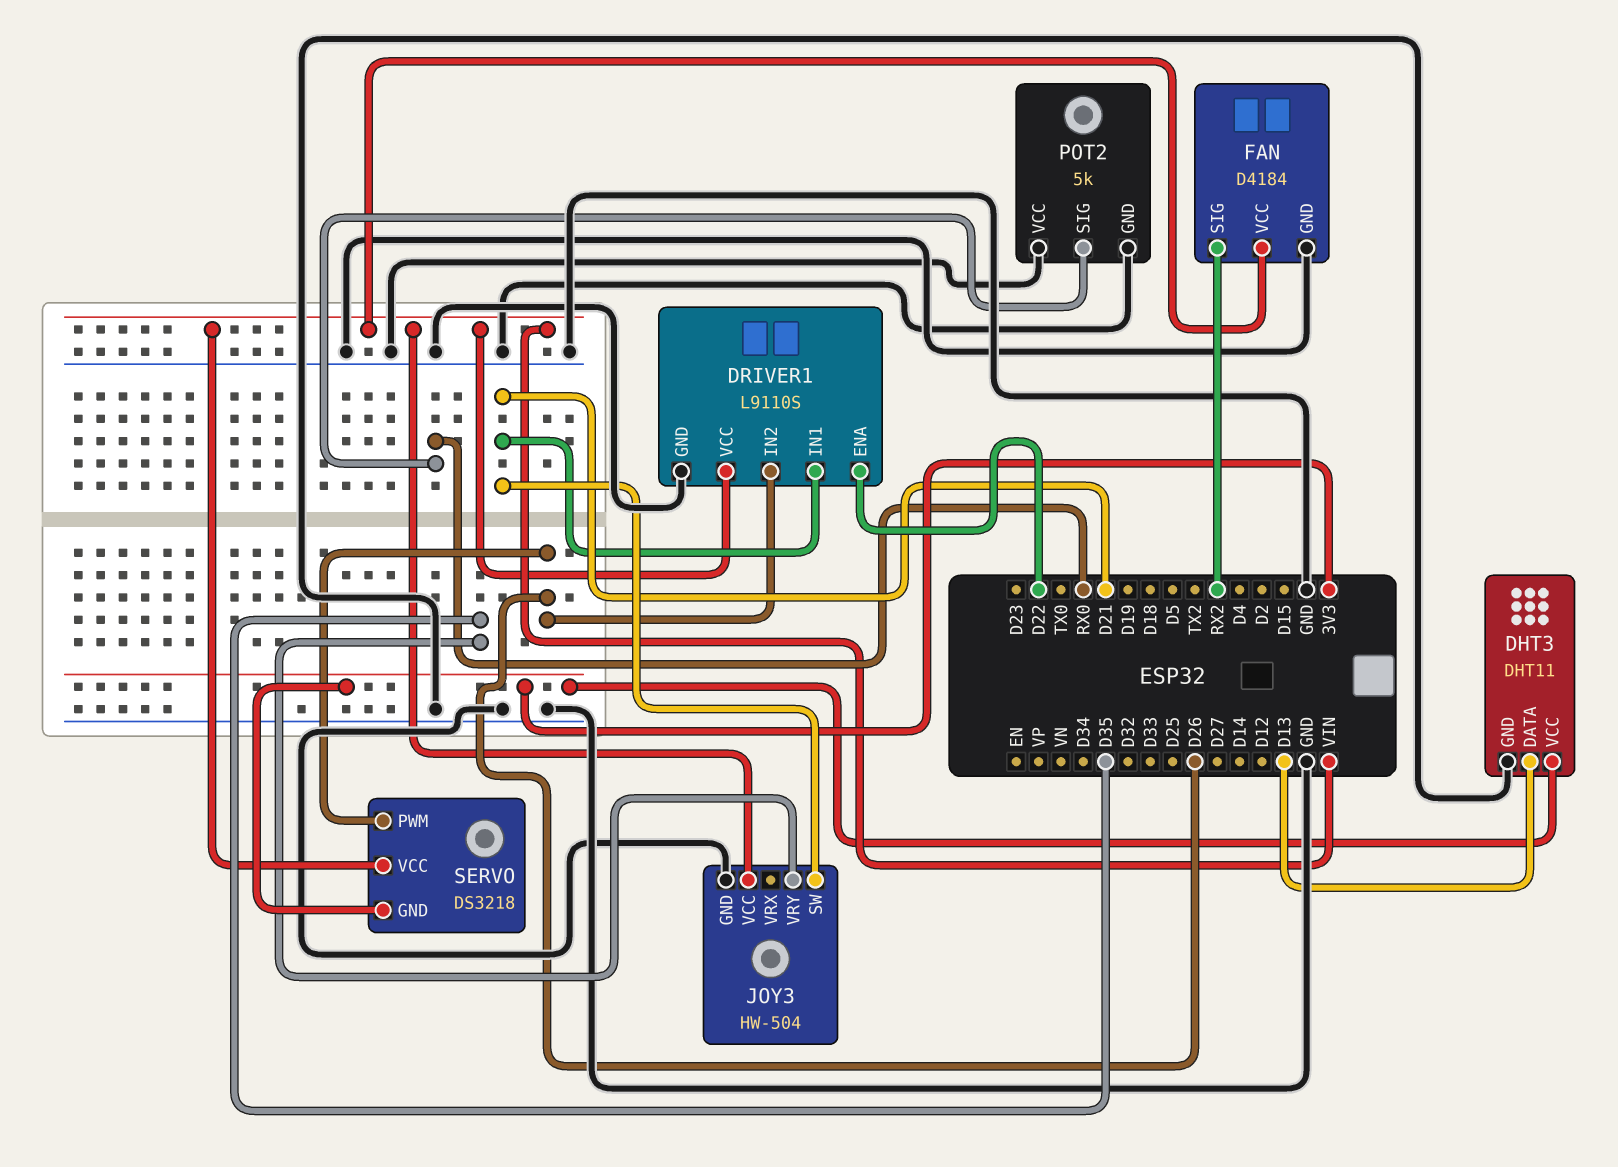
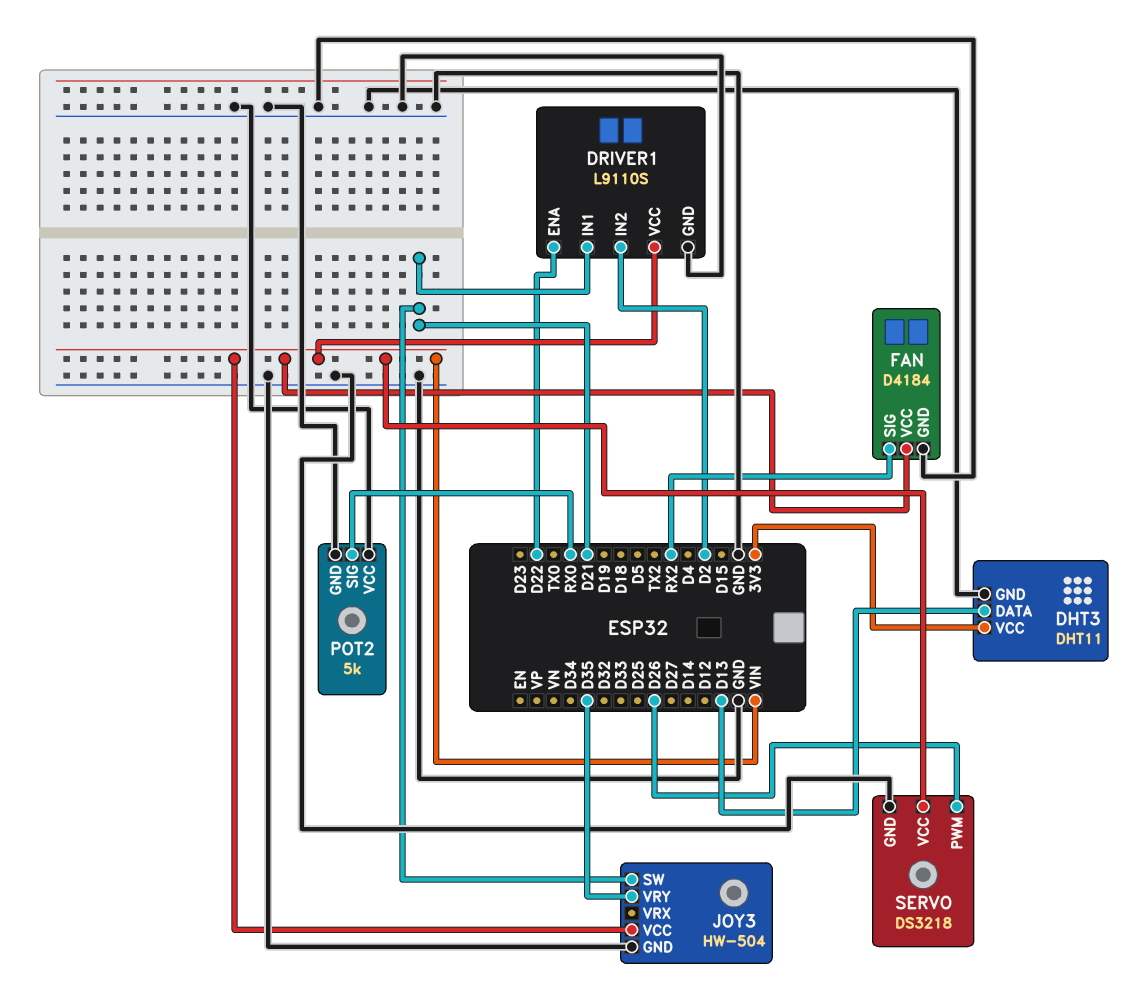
DRIVER1 pin IN2: D26 -> D2
SERVO pin GND: 3V3 -> GND

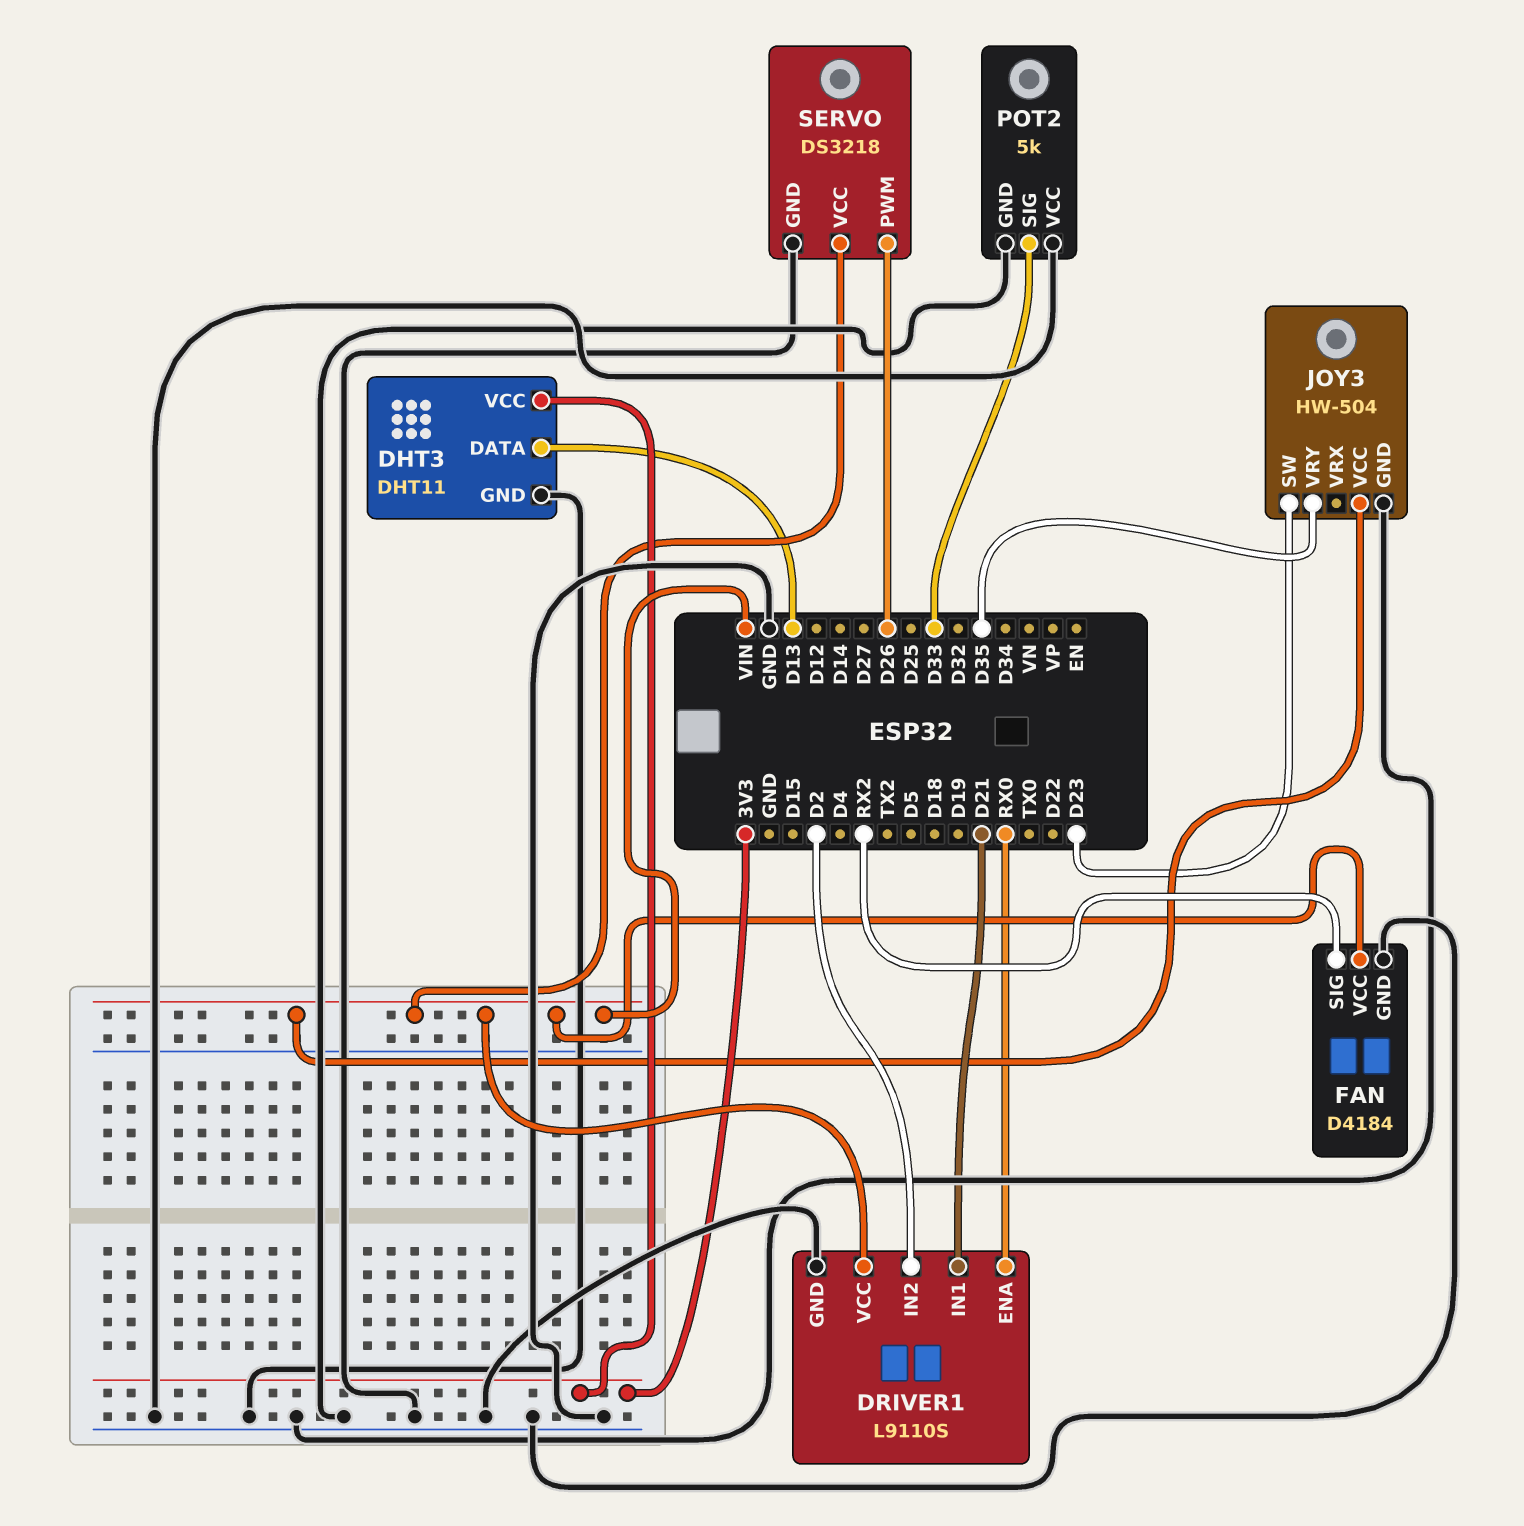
DRIVER1 pin ENA: D22 -> RX0
JOY3 pin SW: D21 -> D23
POT2 pin SIG: RX0 -> D33

